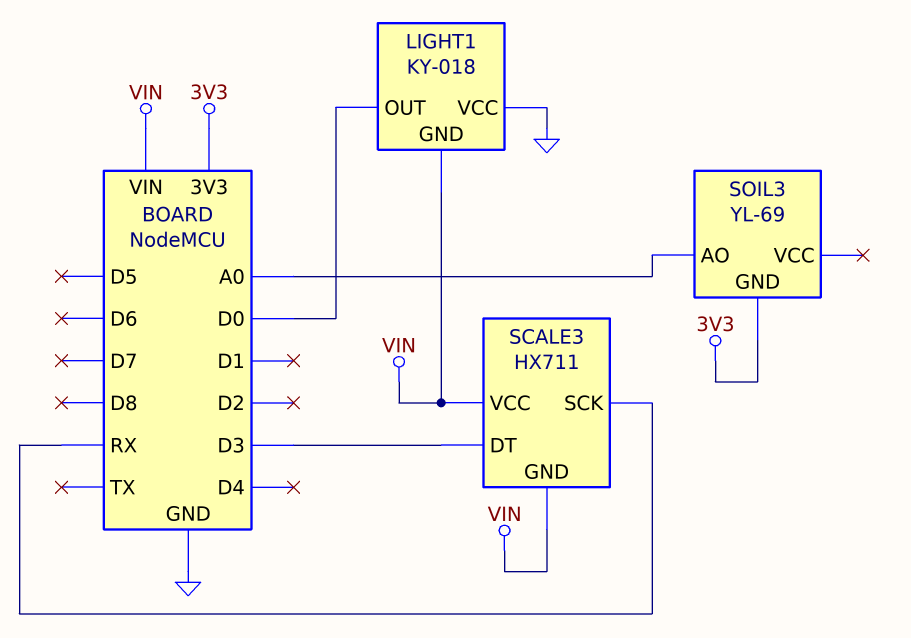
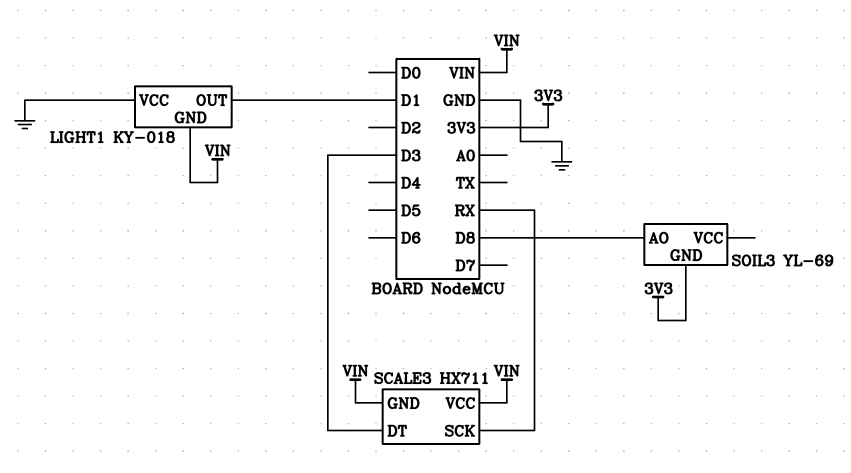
LIGHT1 pin OUT: D0 -> D1
SOIL3 pin AO: A0 -> D8

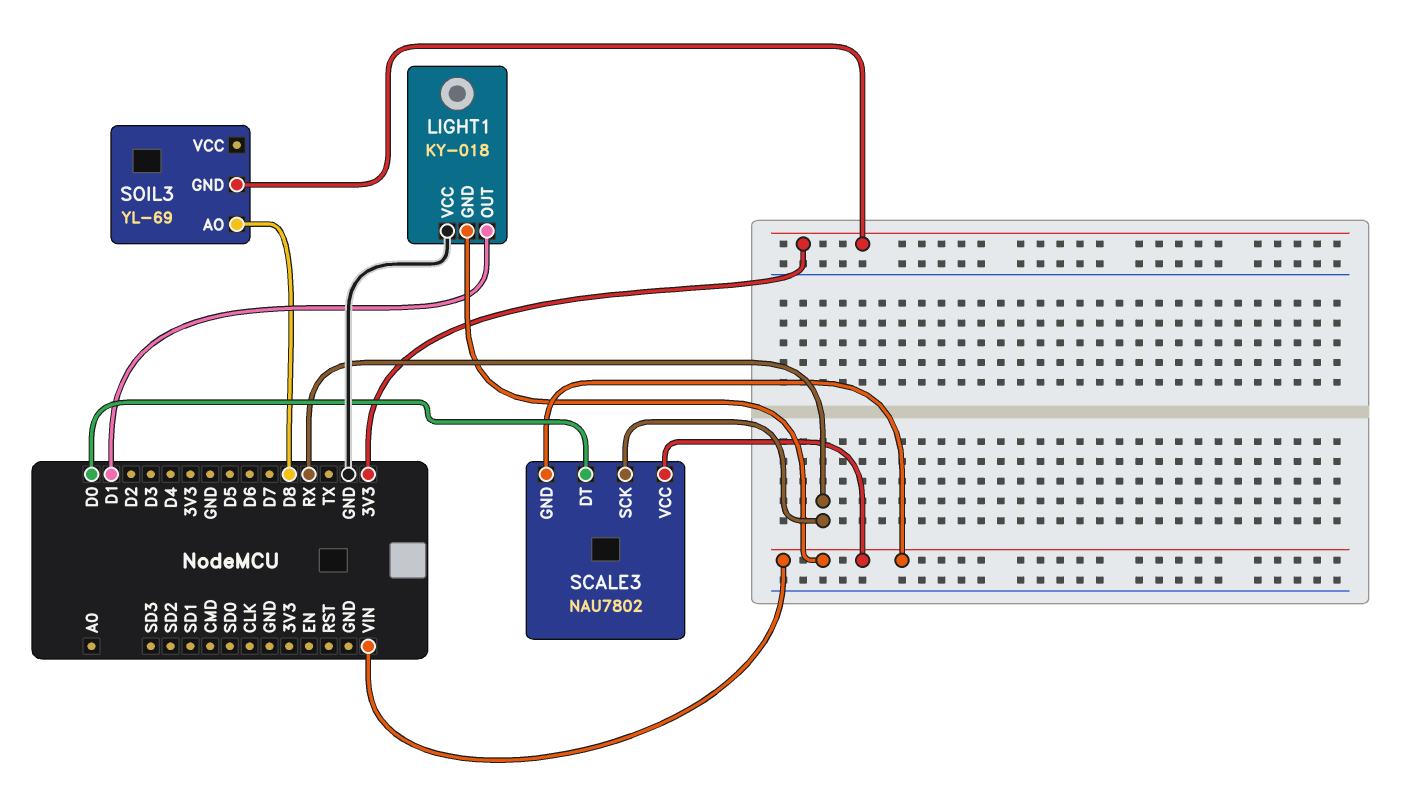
SCALE3: HX711 -> NAU7802
SCALE3 pin DT: D3 -> D0

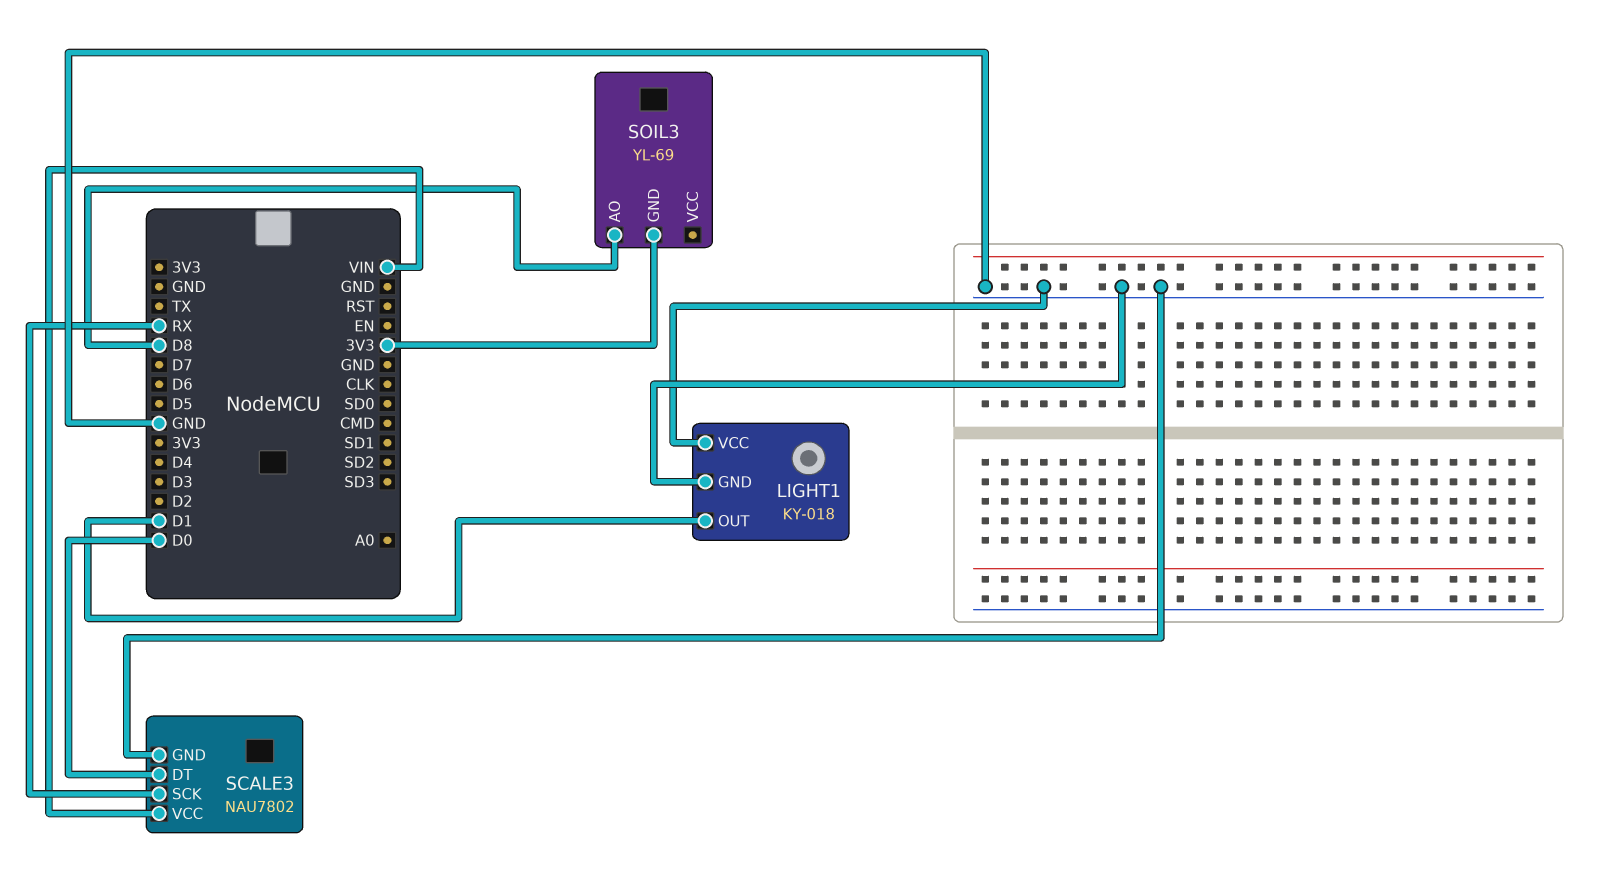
LIGHT1 pin GND: VIN -> GND
SCALE3 pin GND: VIN -> GND

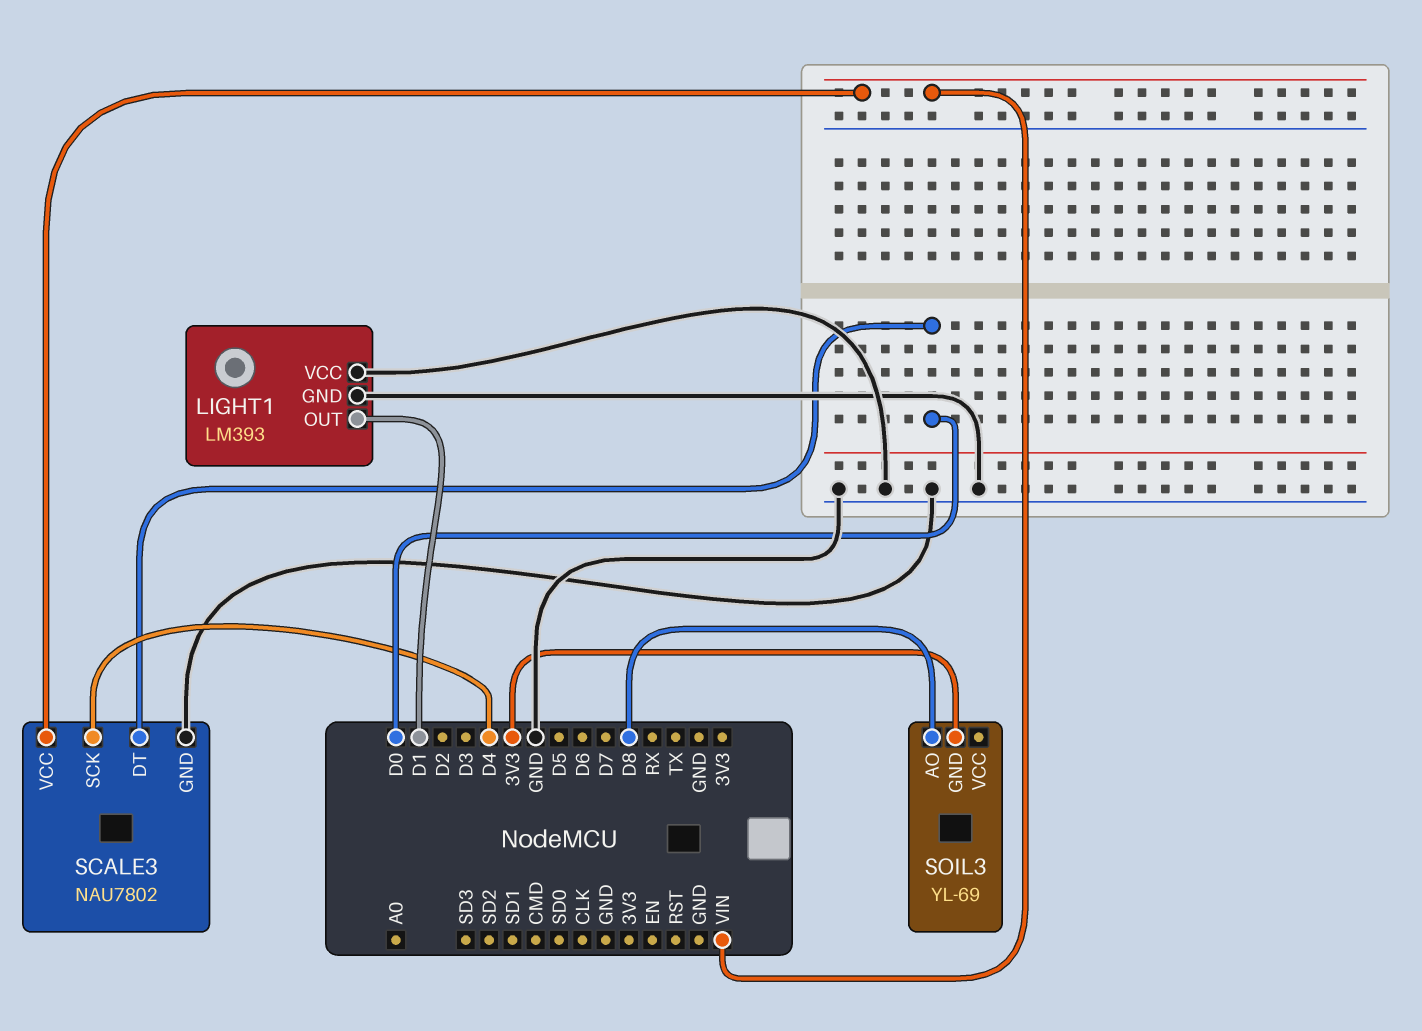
LIGHT1: KY-018 -> LM393
SCALE3 pin SCK: RX -> D4

